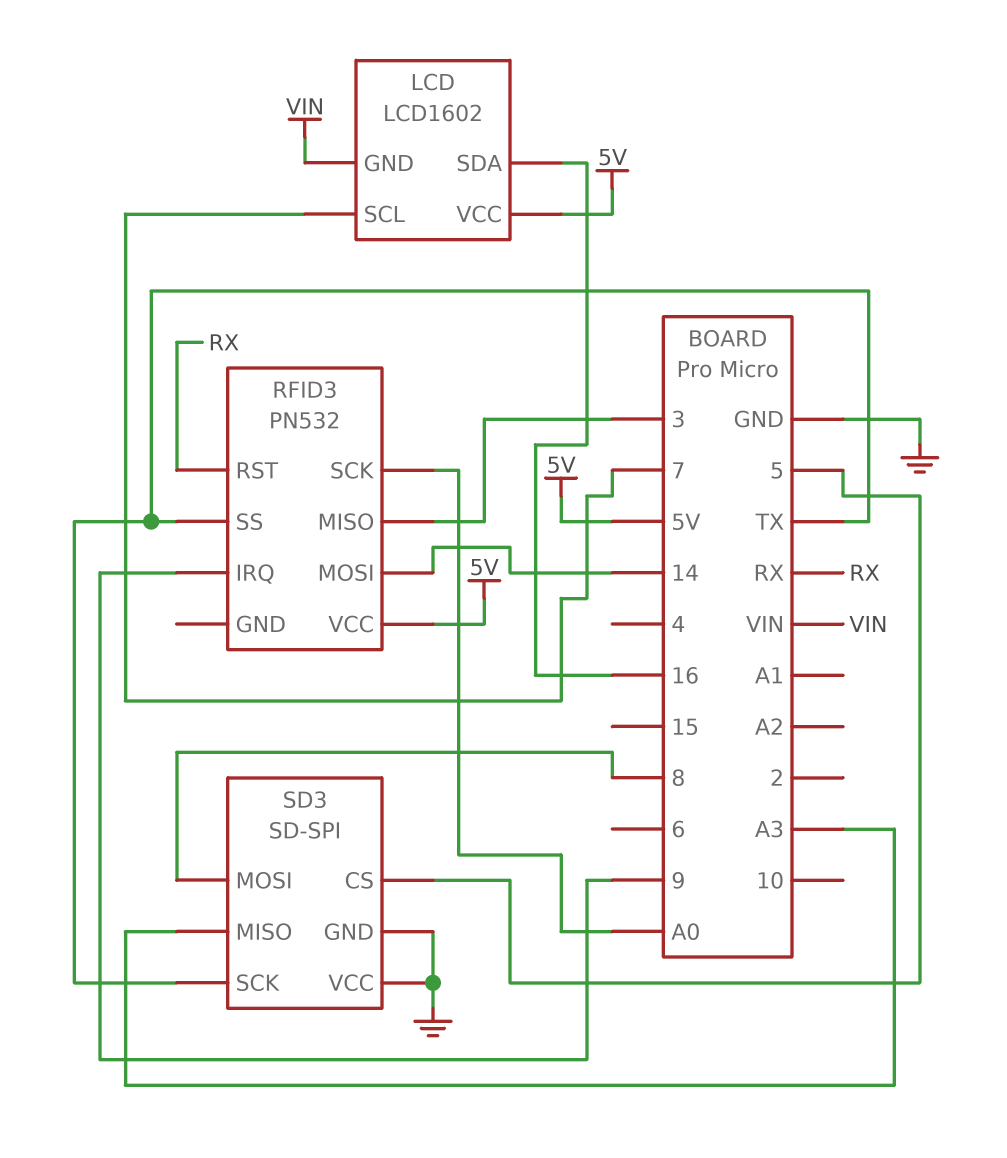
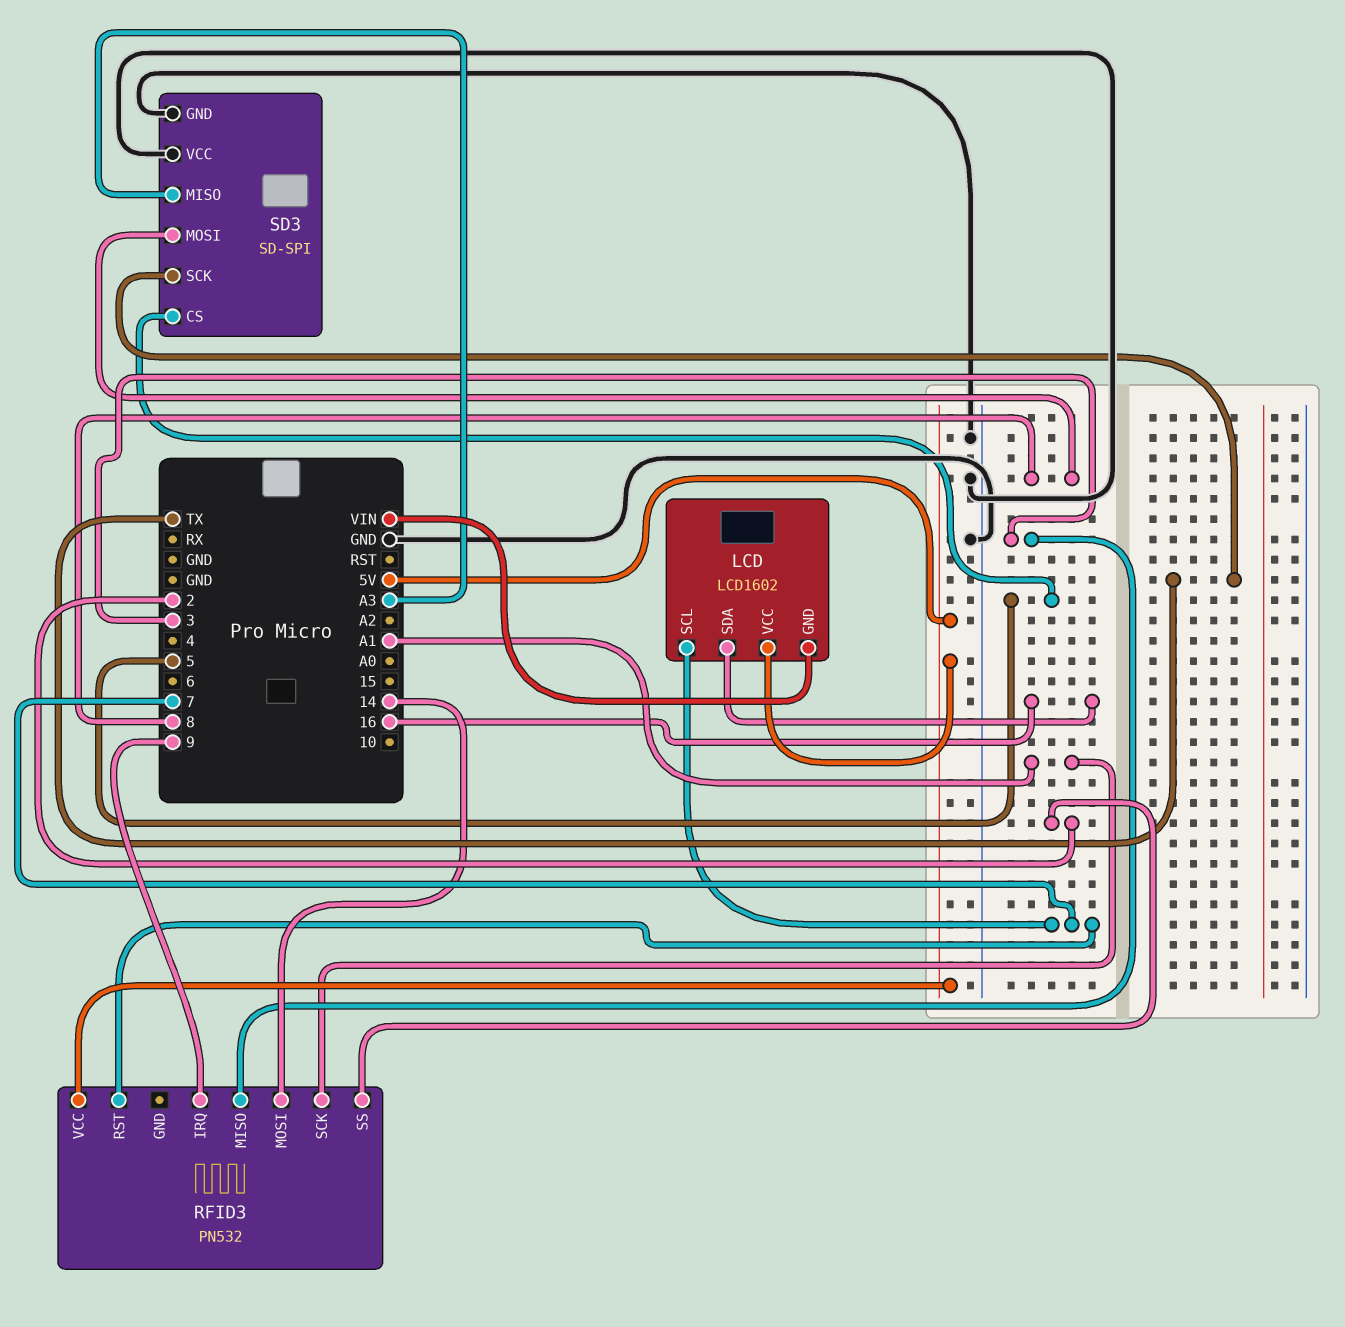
RFID3 pin RST: RX -> 7
RFID3 pin SCK: A0 -> A1
RFID3 pin SS: TX -> 2

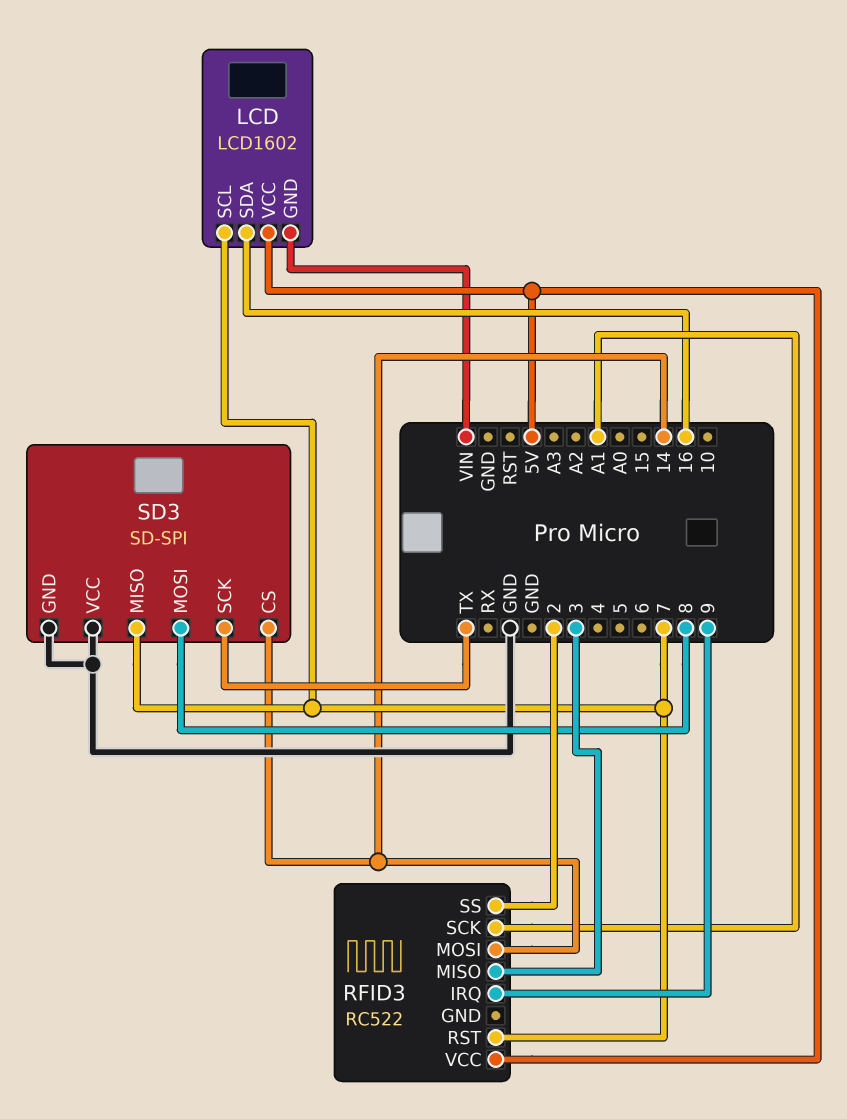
RFID3: PN532 -> RC522
SD3 pin CS: 5 -> 14
SD3 pin MISO: A3 -> 7

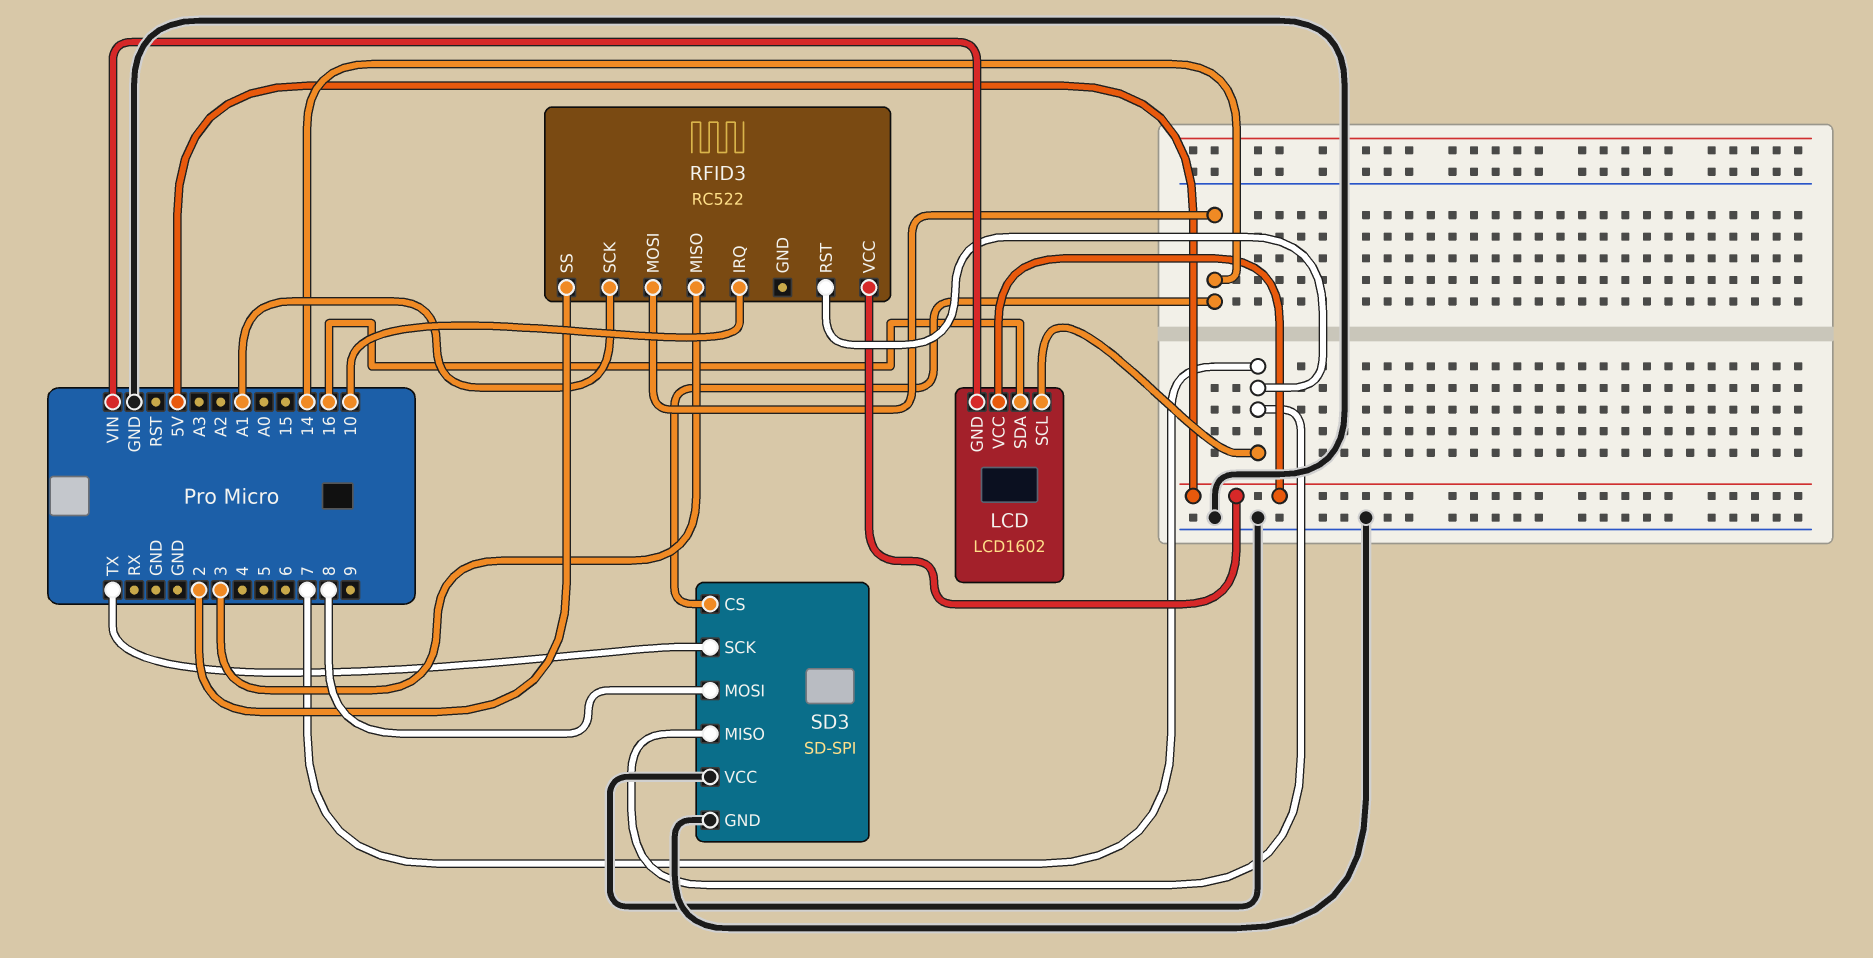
RFID3 pin IRQ: 9 -> 10

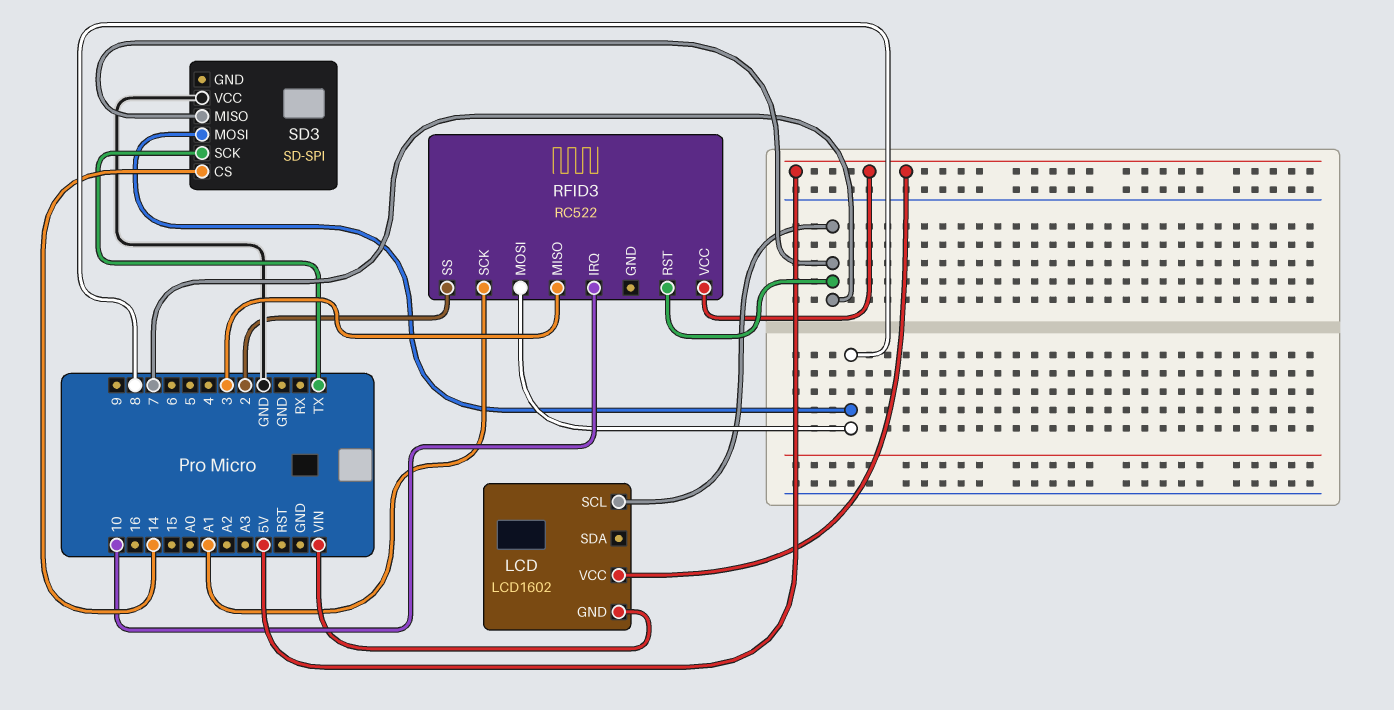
LCD pin SDA: 16 -> none
RFID3 pin MOSI: 14 -> 8
SD3 pin GND: GND -> none

